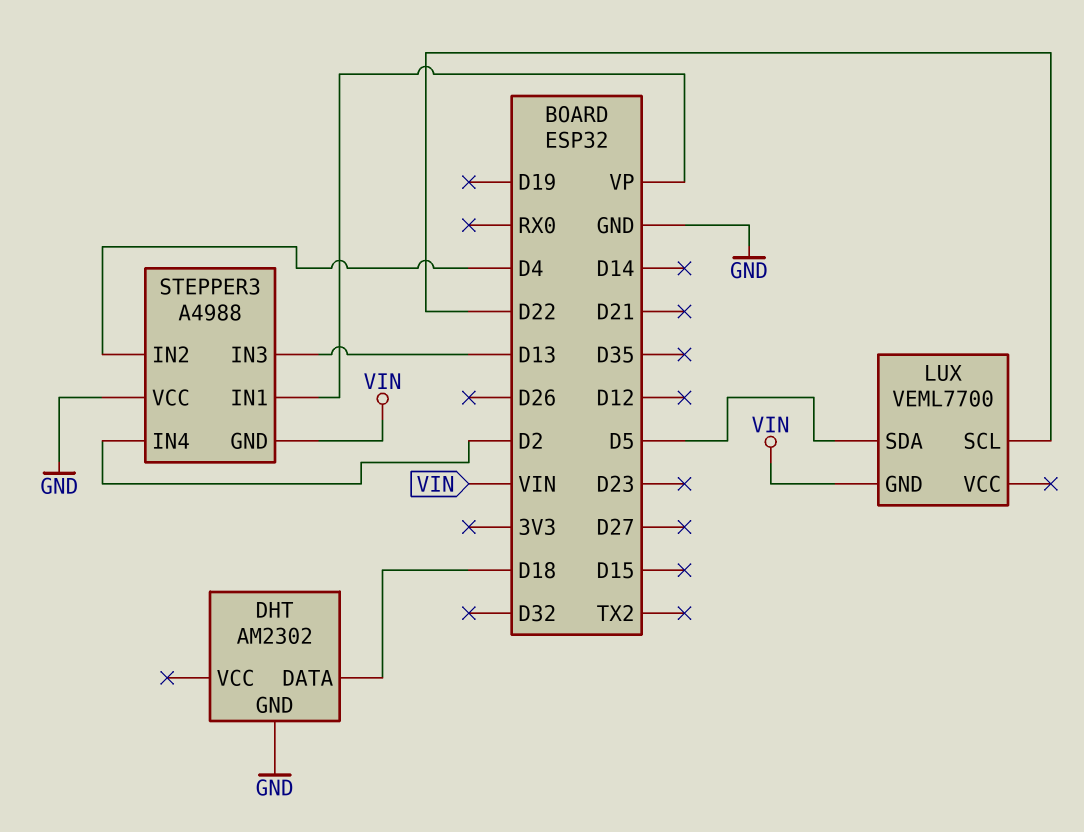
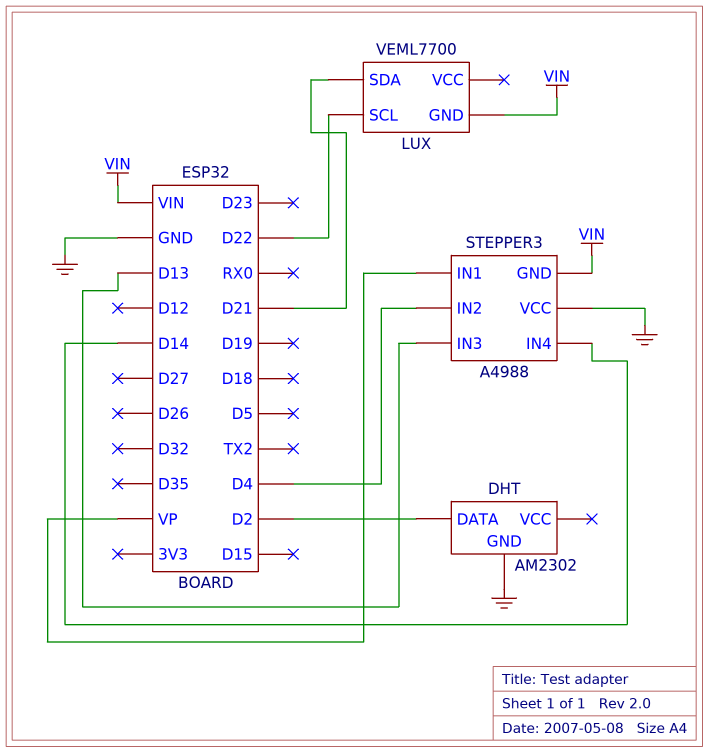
DHT pin DATA: D18 -> D2
LUX pin SDA: D5 -> D21
STEPPER3 pin IN4: D2 -> D14

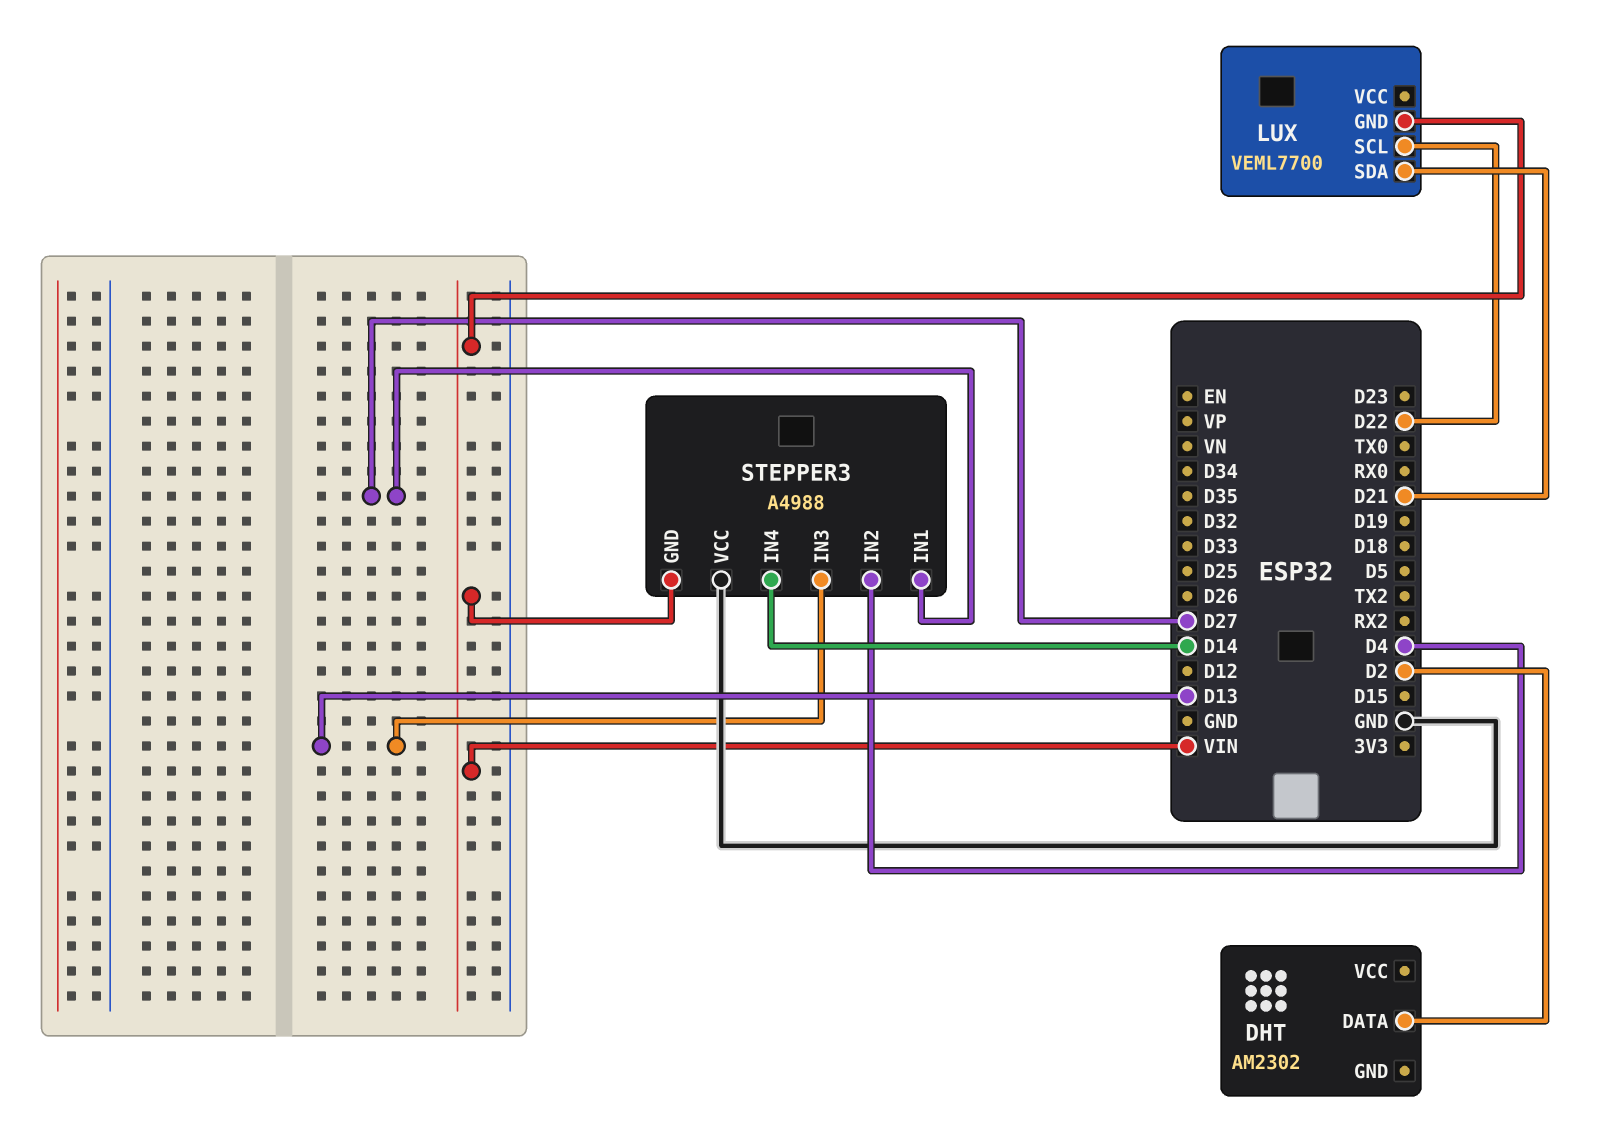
DHT pin GND: GND -> none
STEPPER3 pin IN1: VP -> D27

